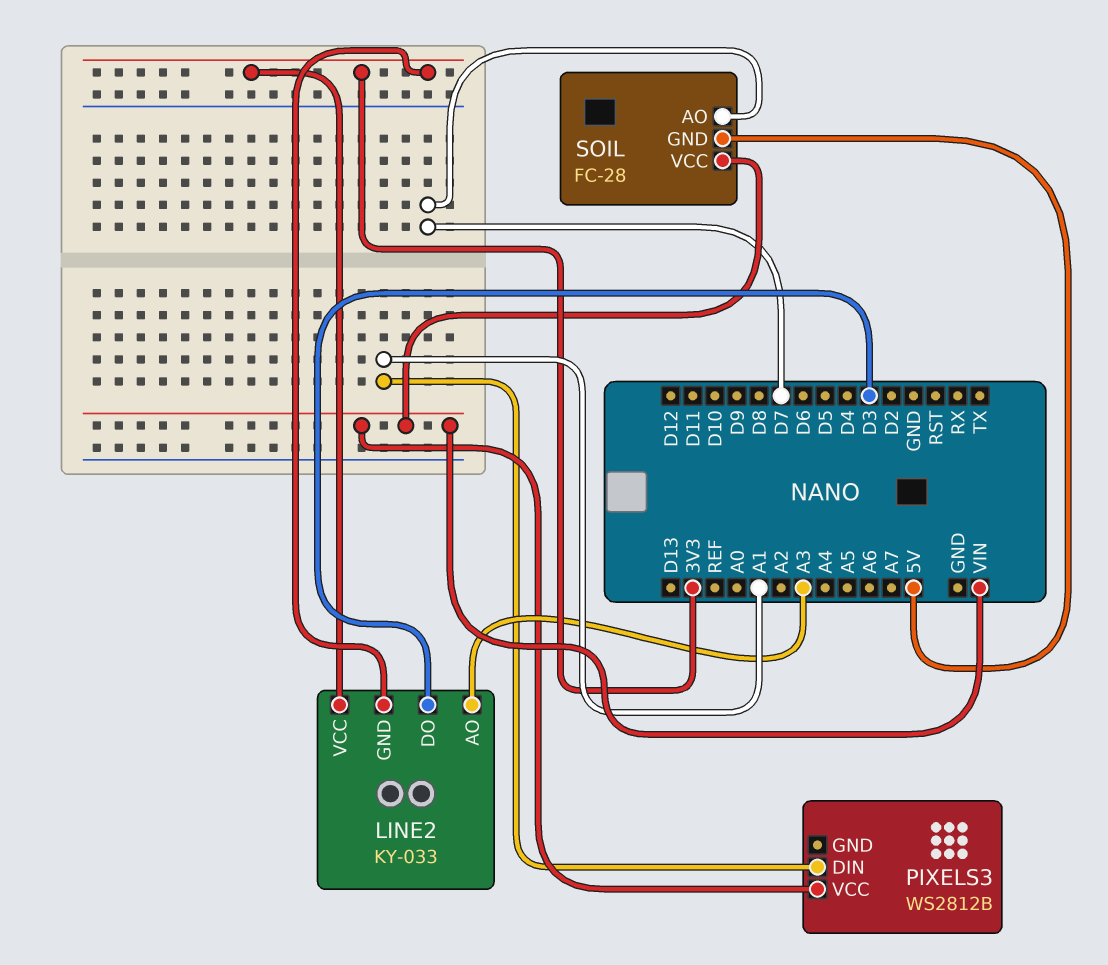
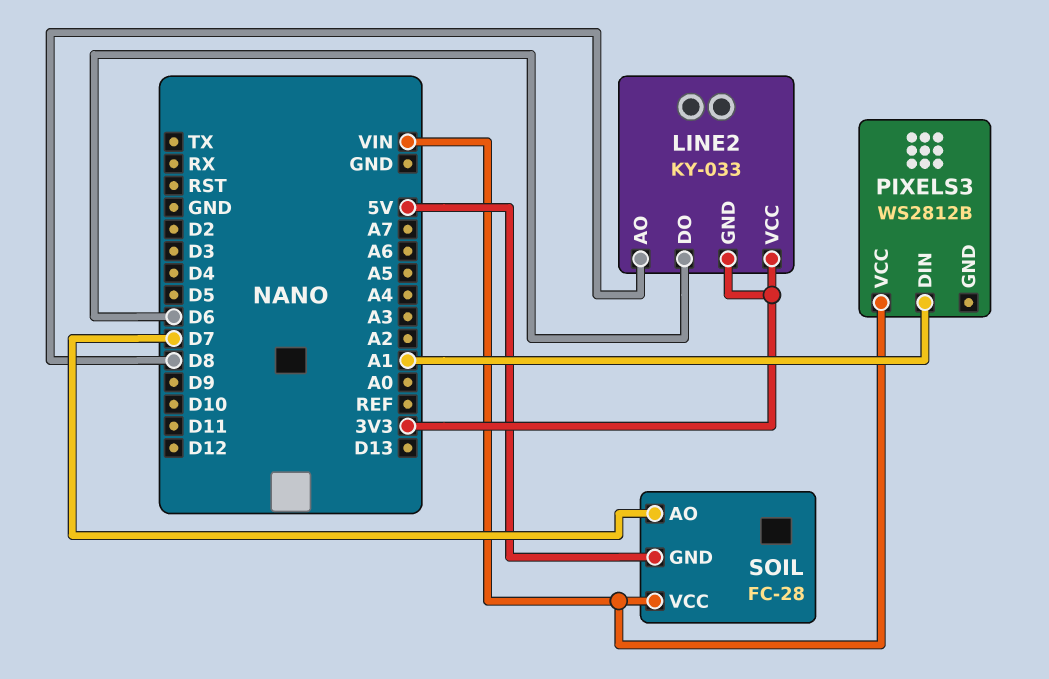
LINE2 pin AO: A3 -> D8
LINE2 pin DO: D3 -> D6

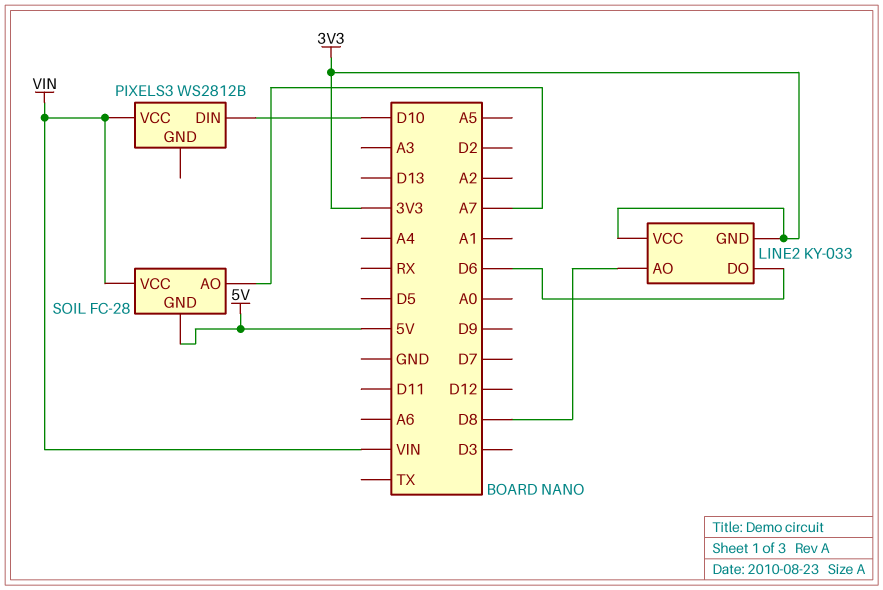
PIXELS3 pin DIN: A1 -> D10
SOIL pin AO: D7 -> A7

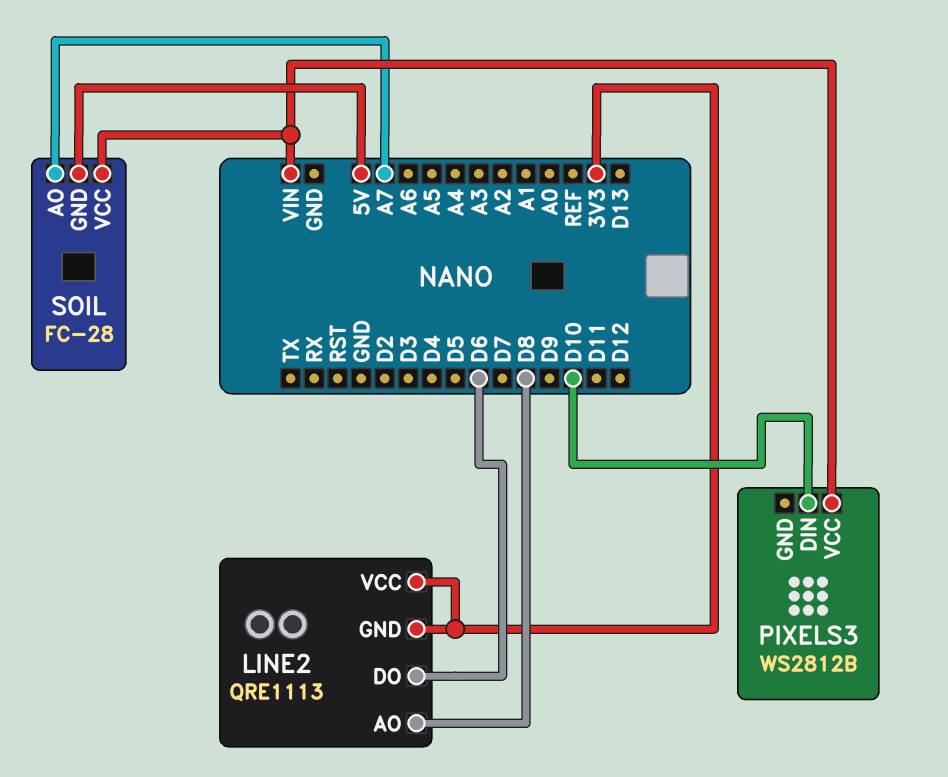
LINE2: KY-033 -> QRE1113

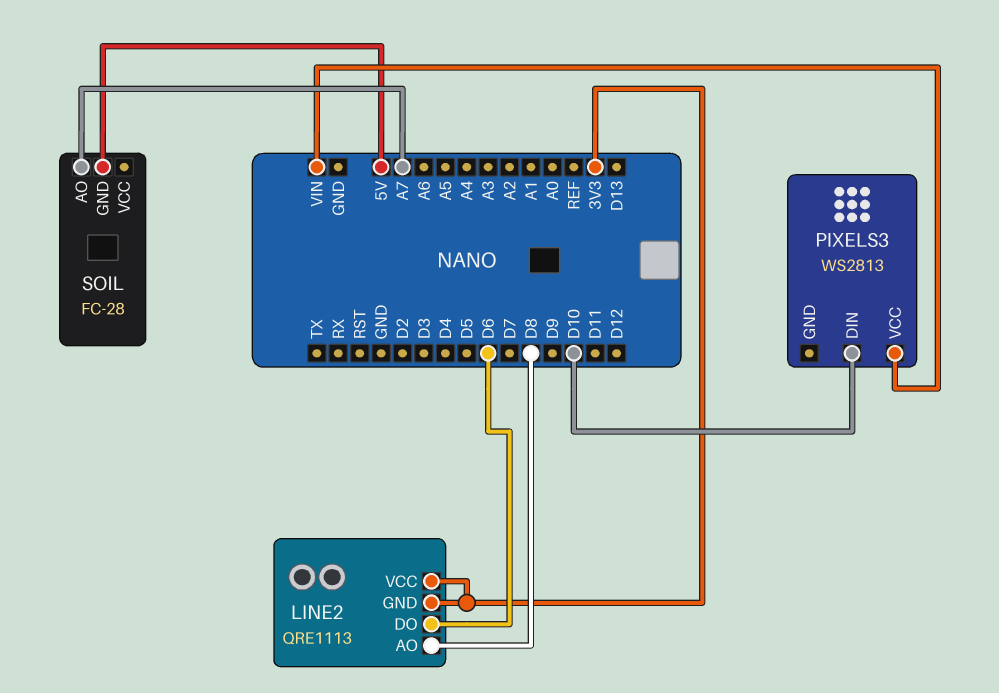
PIXELS3: WS2812B -> WS2813
SOIL pin VCC: VIN -> none

